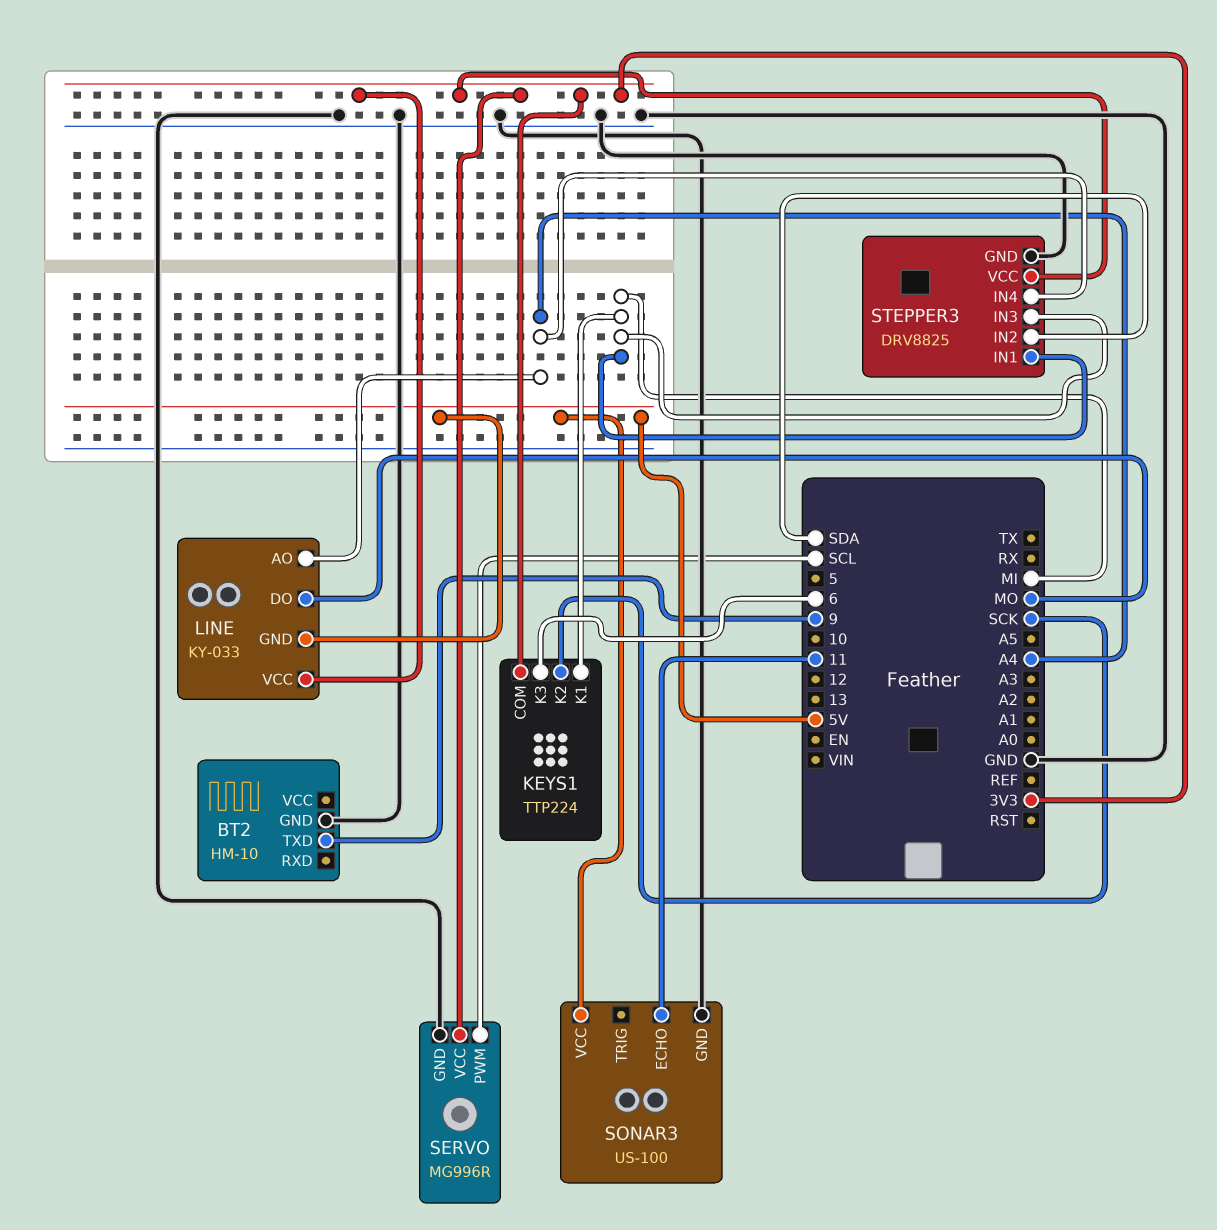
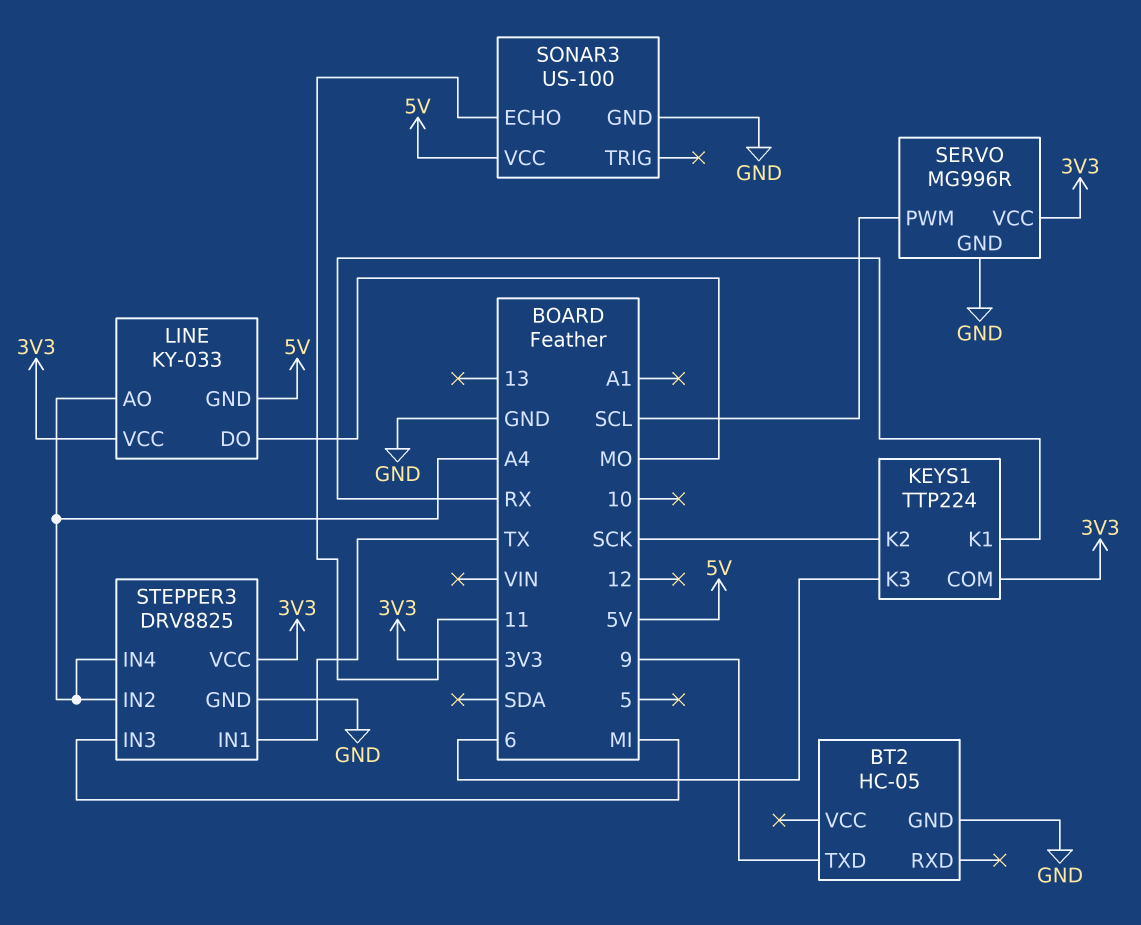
BT2: HM-10 -> HC-05
KEYS1 pin K1: MI -> RX
STEPPER3 pin IN1: MI -> TX
STEPPER3 pin IN2: SDA -> A4

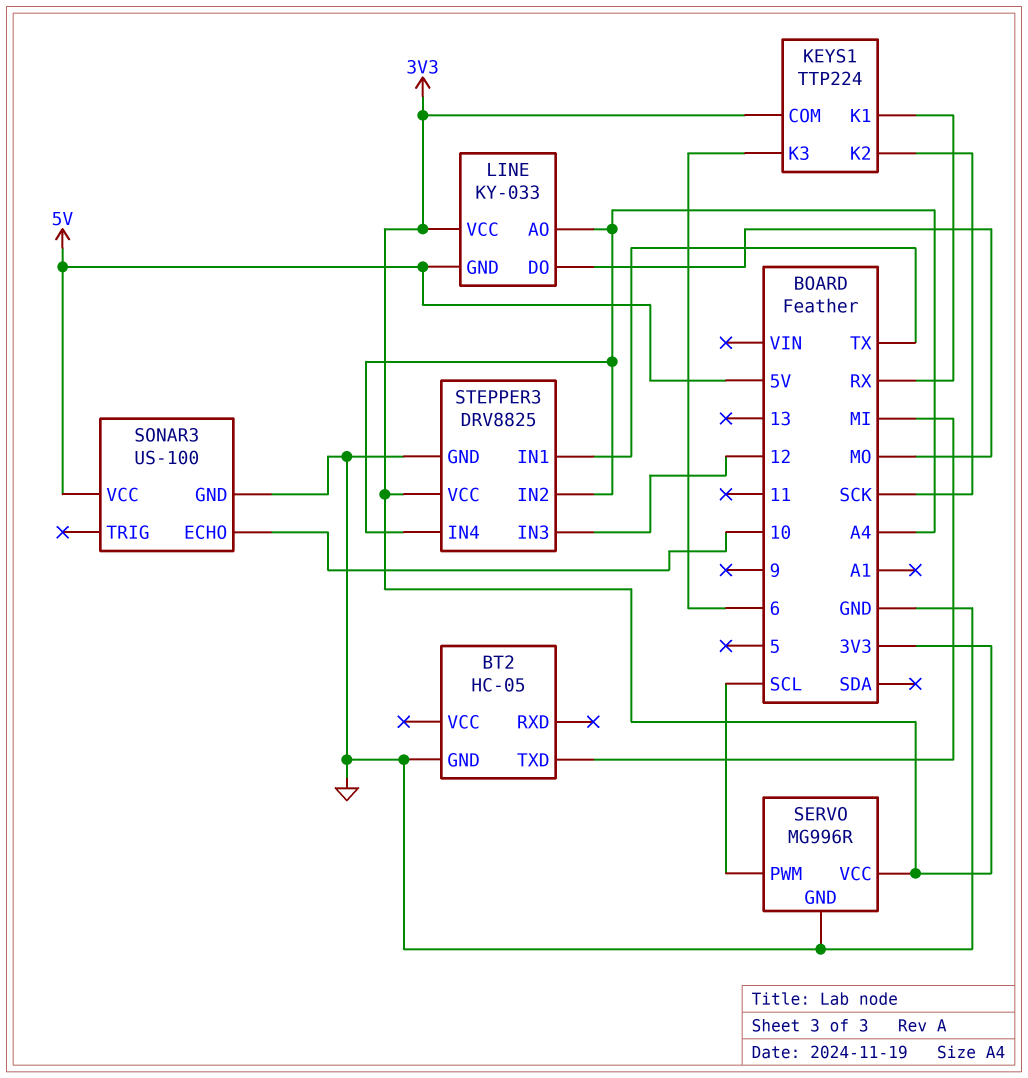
BT2 pin TXD: 9 -> MI
SONAR3 pin ECHO: 11 -> 10
STEPPER3 pin IN3: MI -> 12

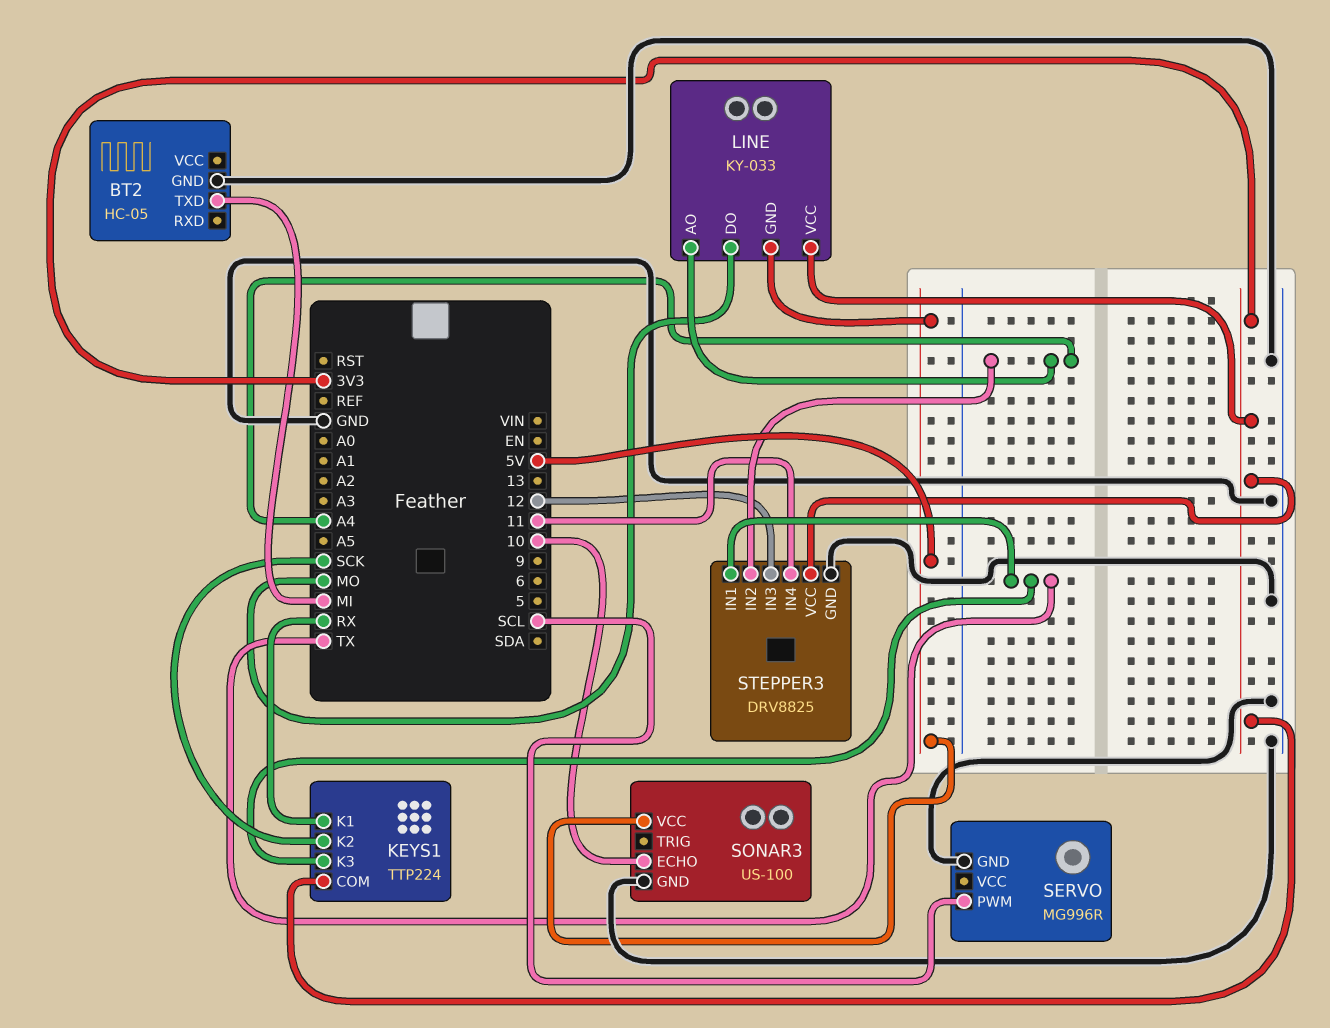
KEYS1 pin K3: 6 -> TX
SERVO pin VCC: 3V3 -> none
STEPPER3 pin IN4: A4 -> 11

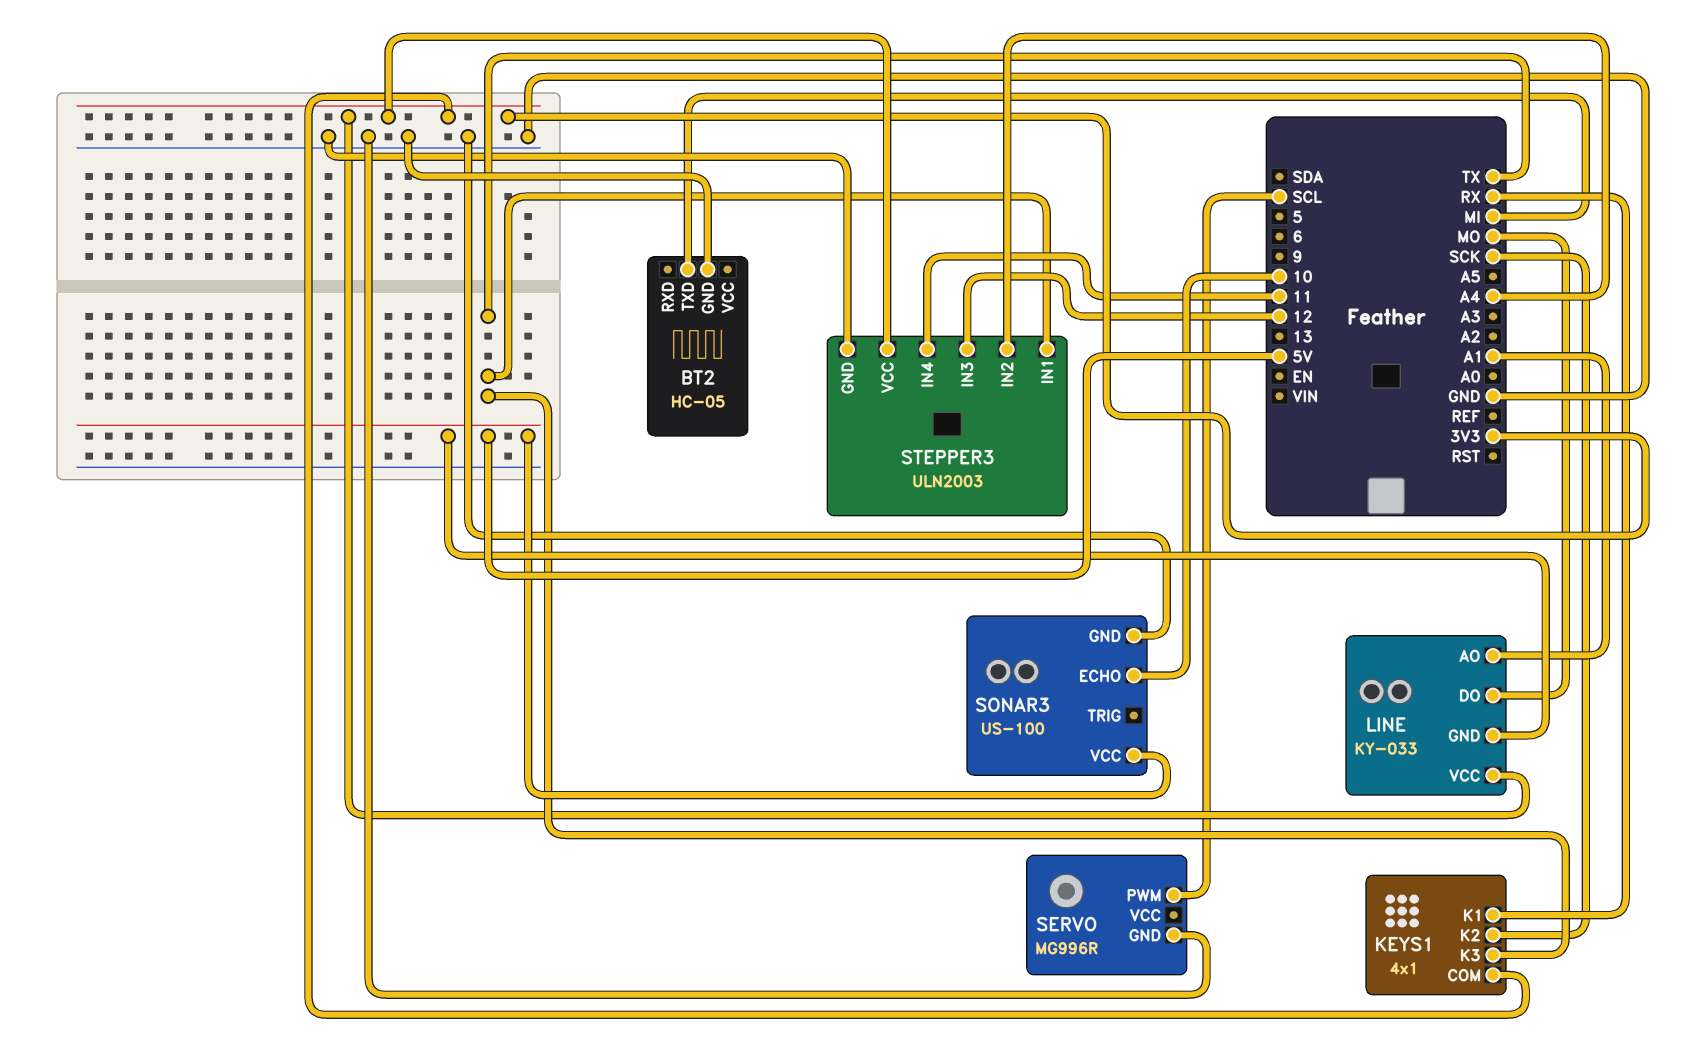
KEYS1: TTP224 -> 4x1
LINE pin AO: A4 -> A1
STEPPER3: DRV8825 -> ULN2003

